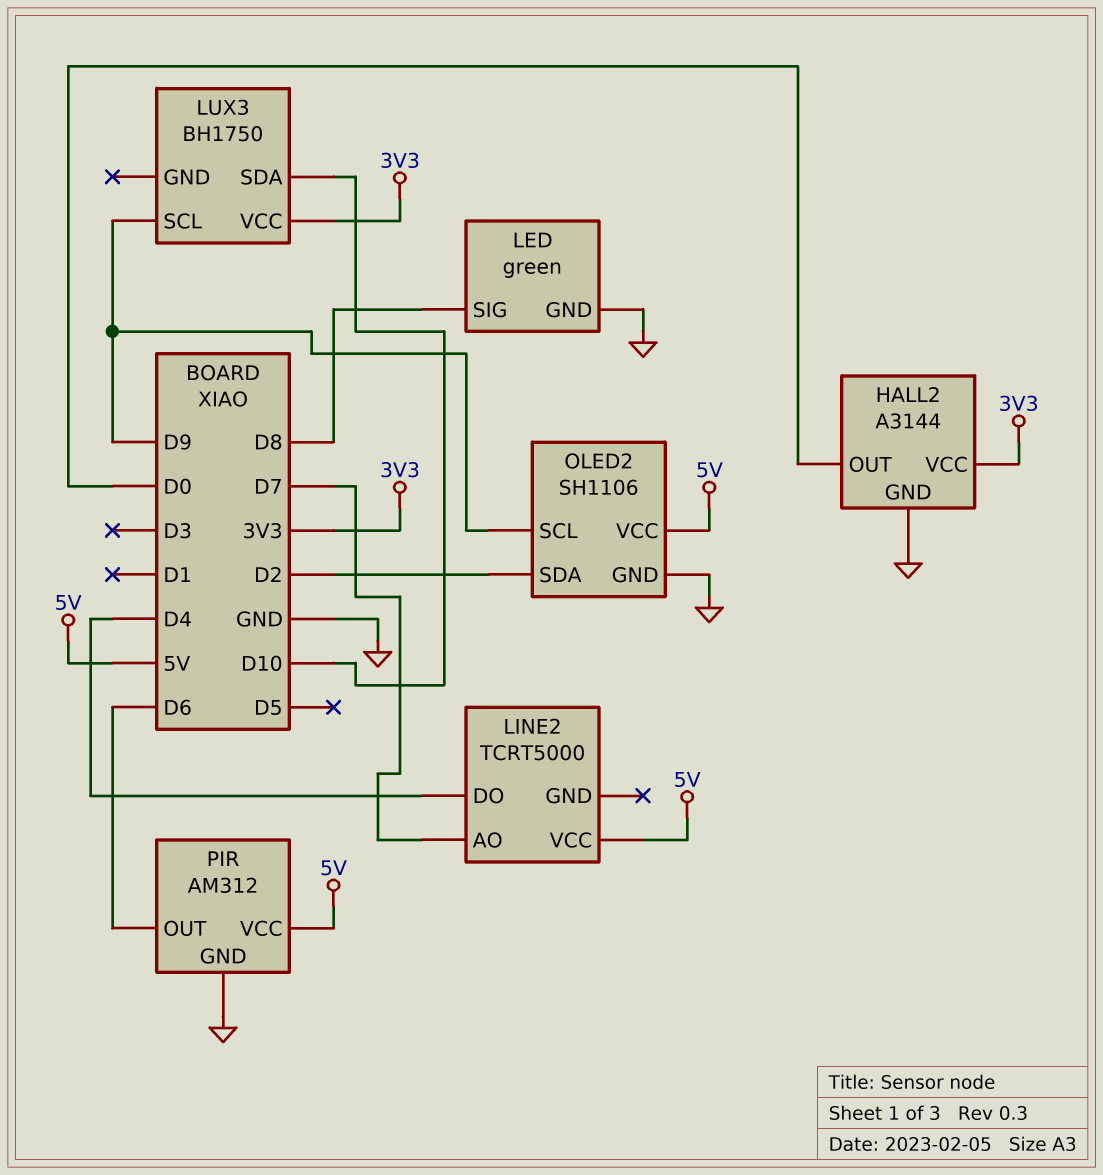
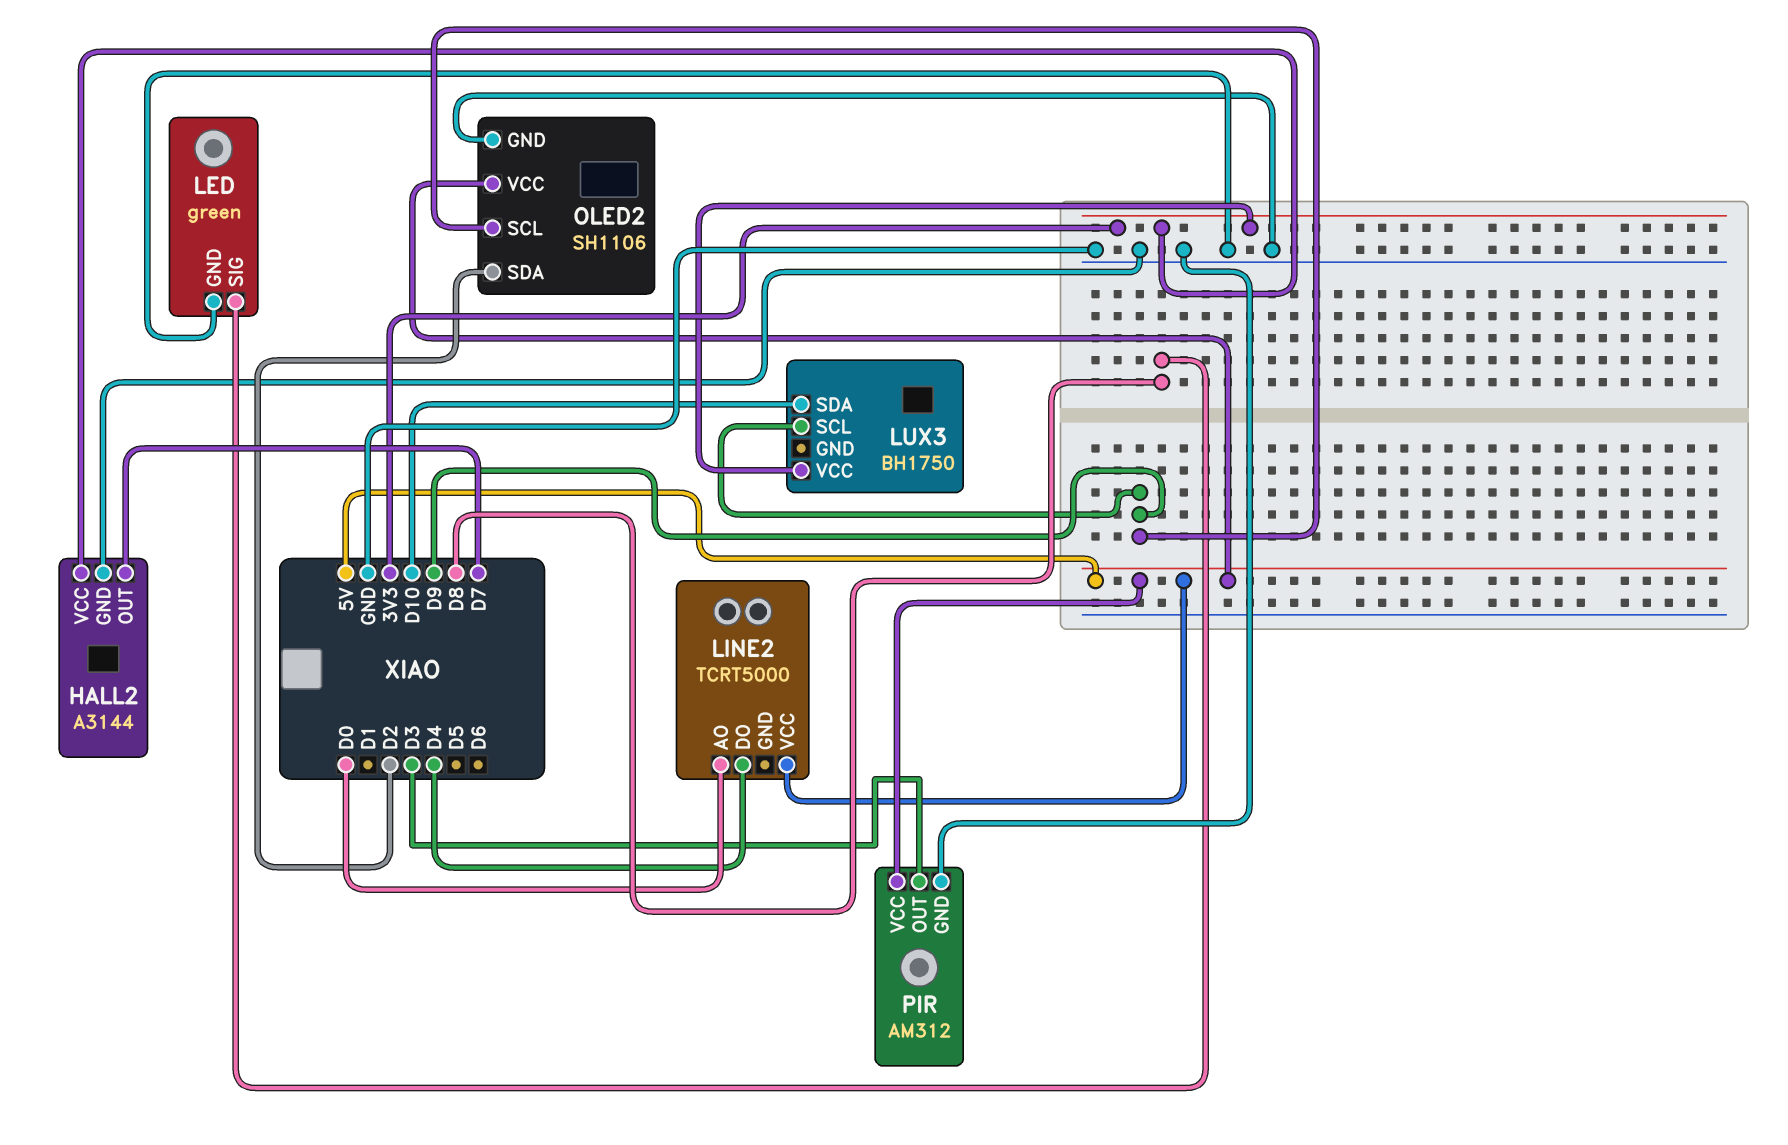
HALL2 pin OUT: D0 -> D7
LINE2 pin AO: D7 -> D0
PIR pin OUT: D6 -> D3

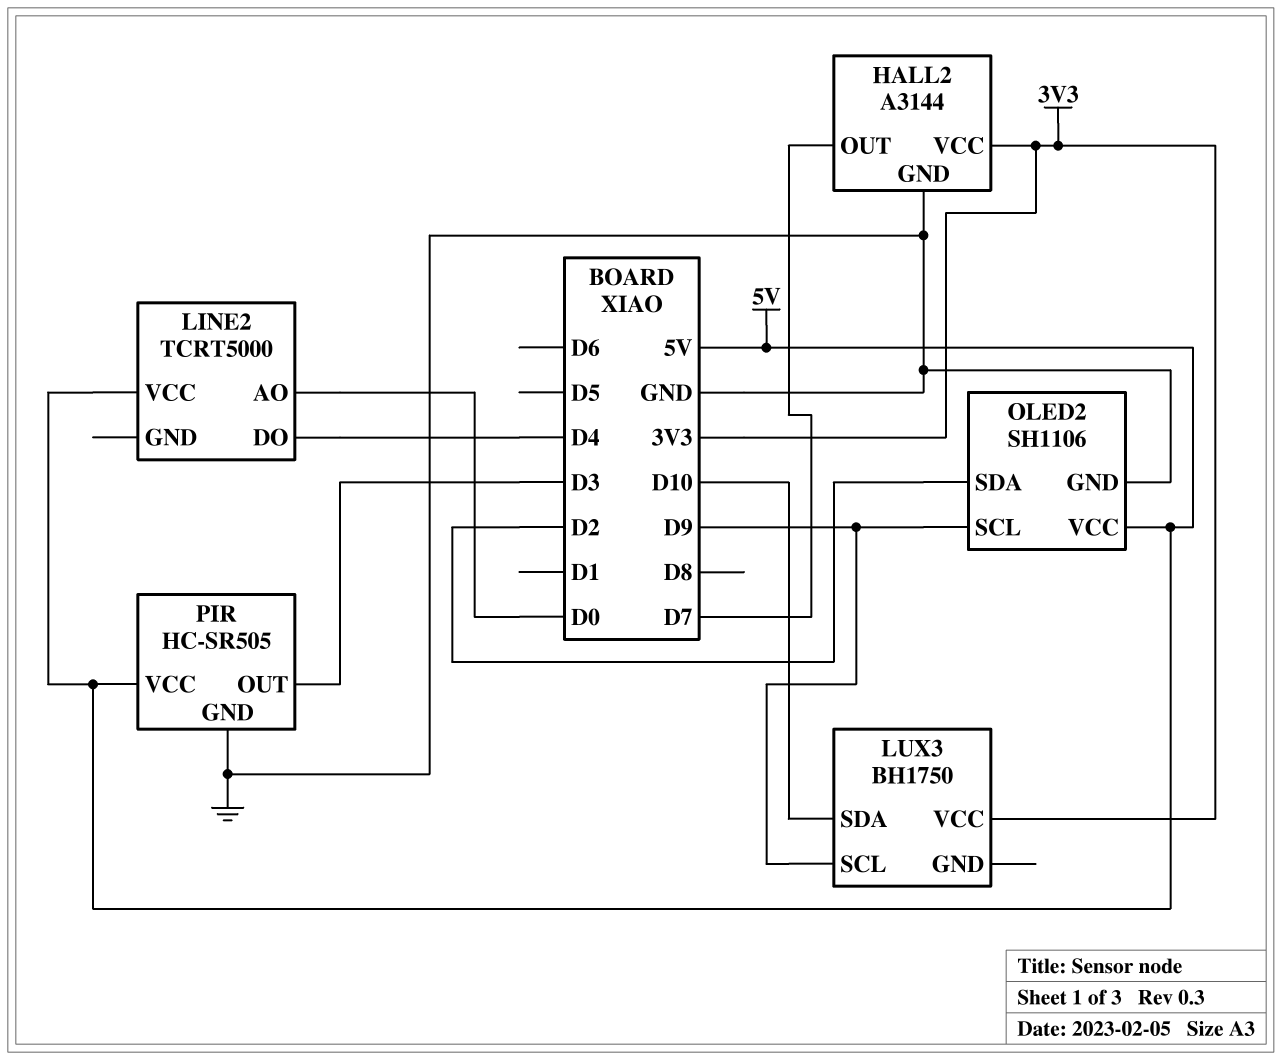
LED: green -> none
LED pin GND: GND -> none
LED pin SIG: D8 -> none
PIR: AM312 -> HC-SR505

